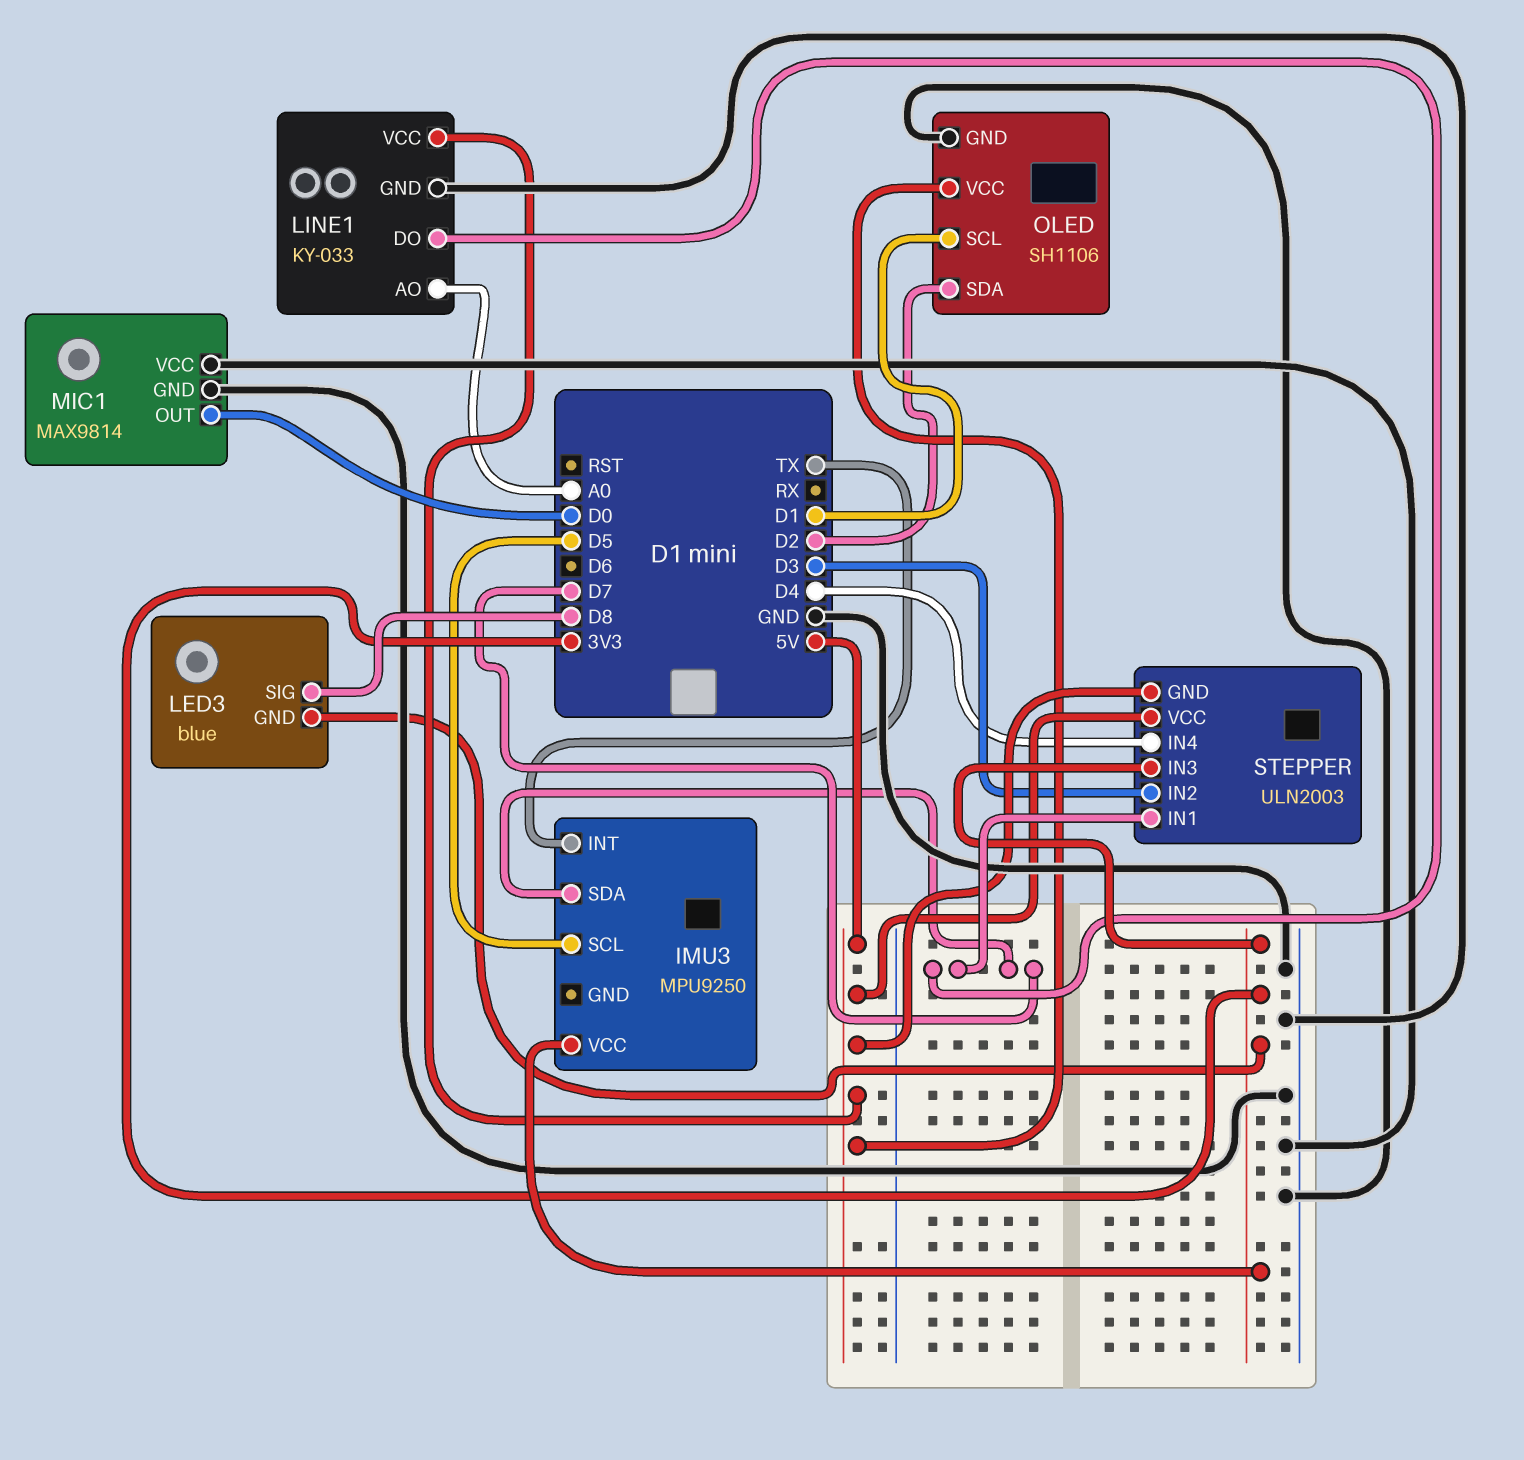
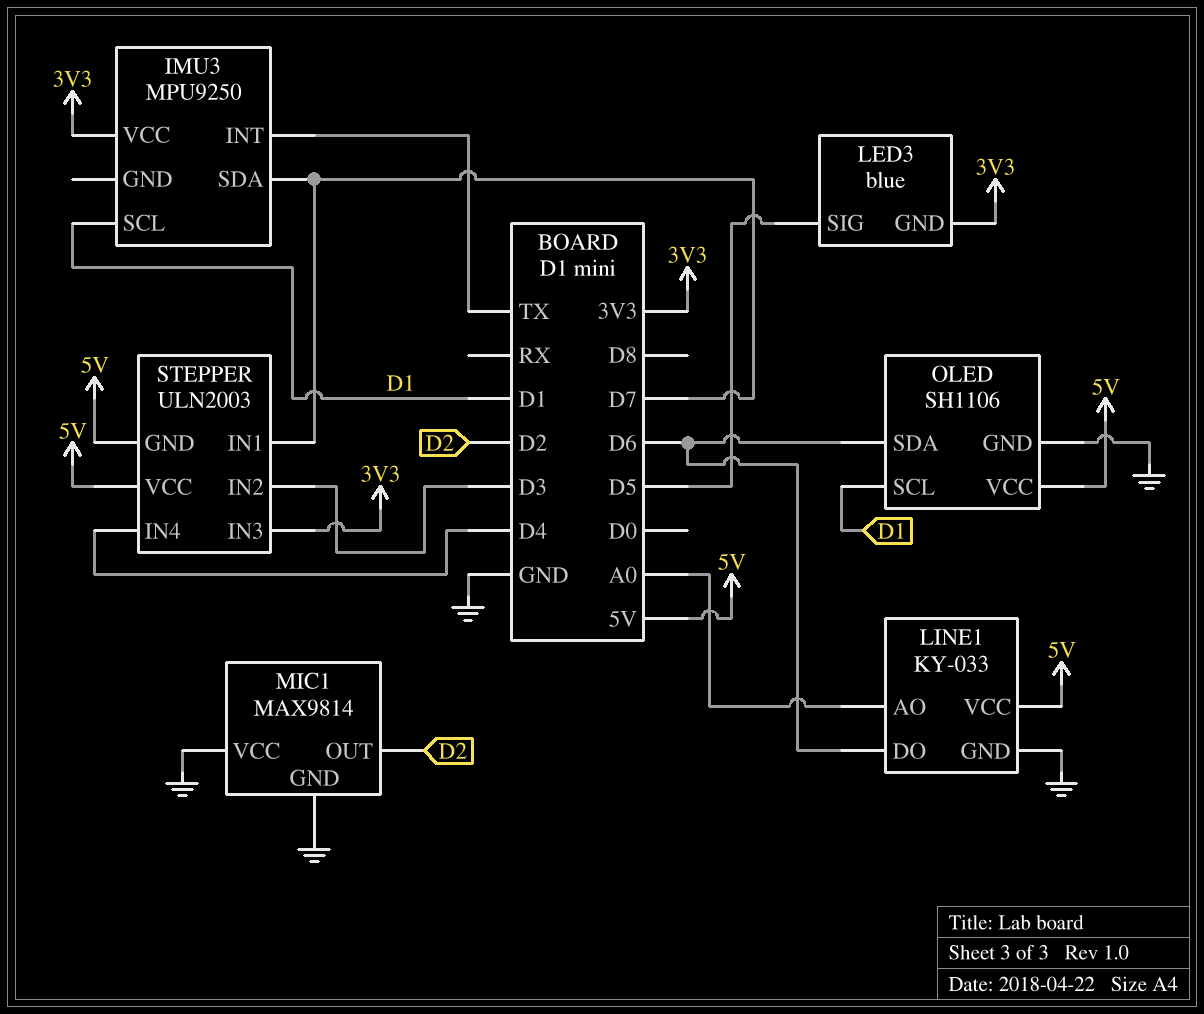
IMU3 pin SCL: D5 -> D1
LED3 pin SIG: D8 -> D5
LINE1 pin DO: D7 -> D6
MIC1 pin OUT: D0 -> D2
OLED pin SDA: D2 -> D6

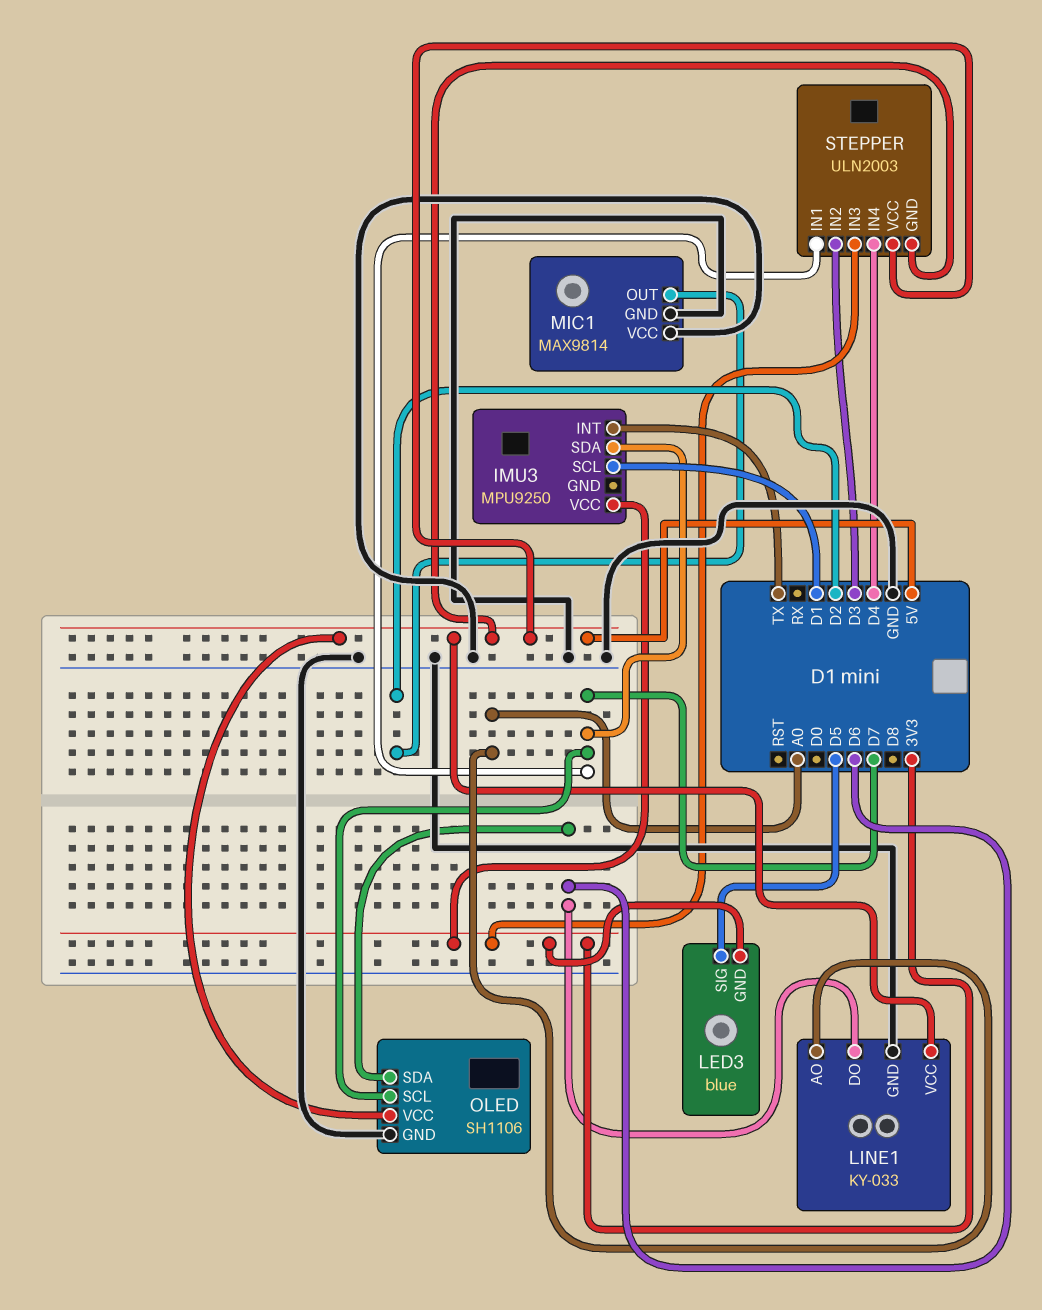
OLED pin SCL: D1 -> D7

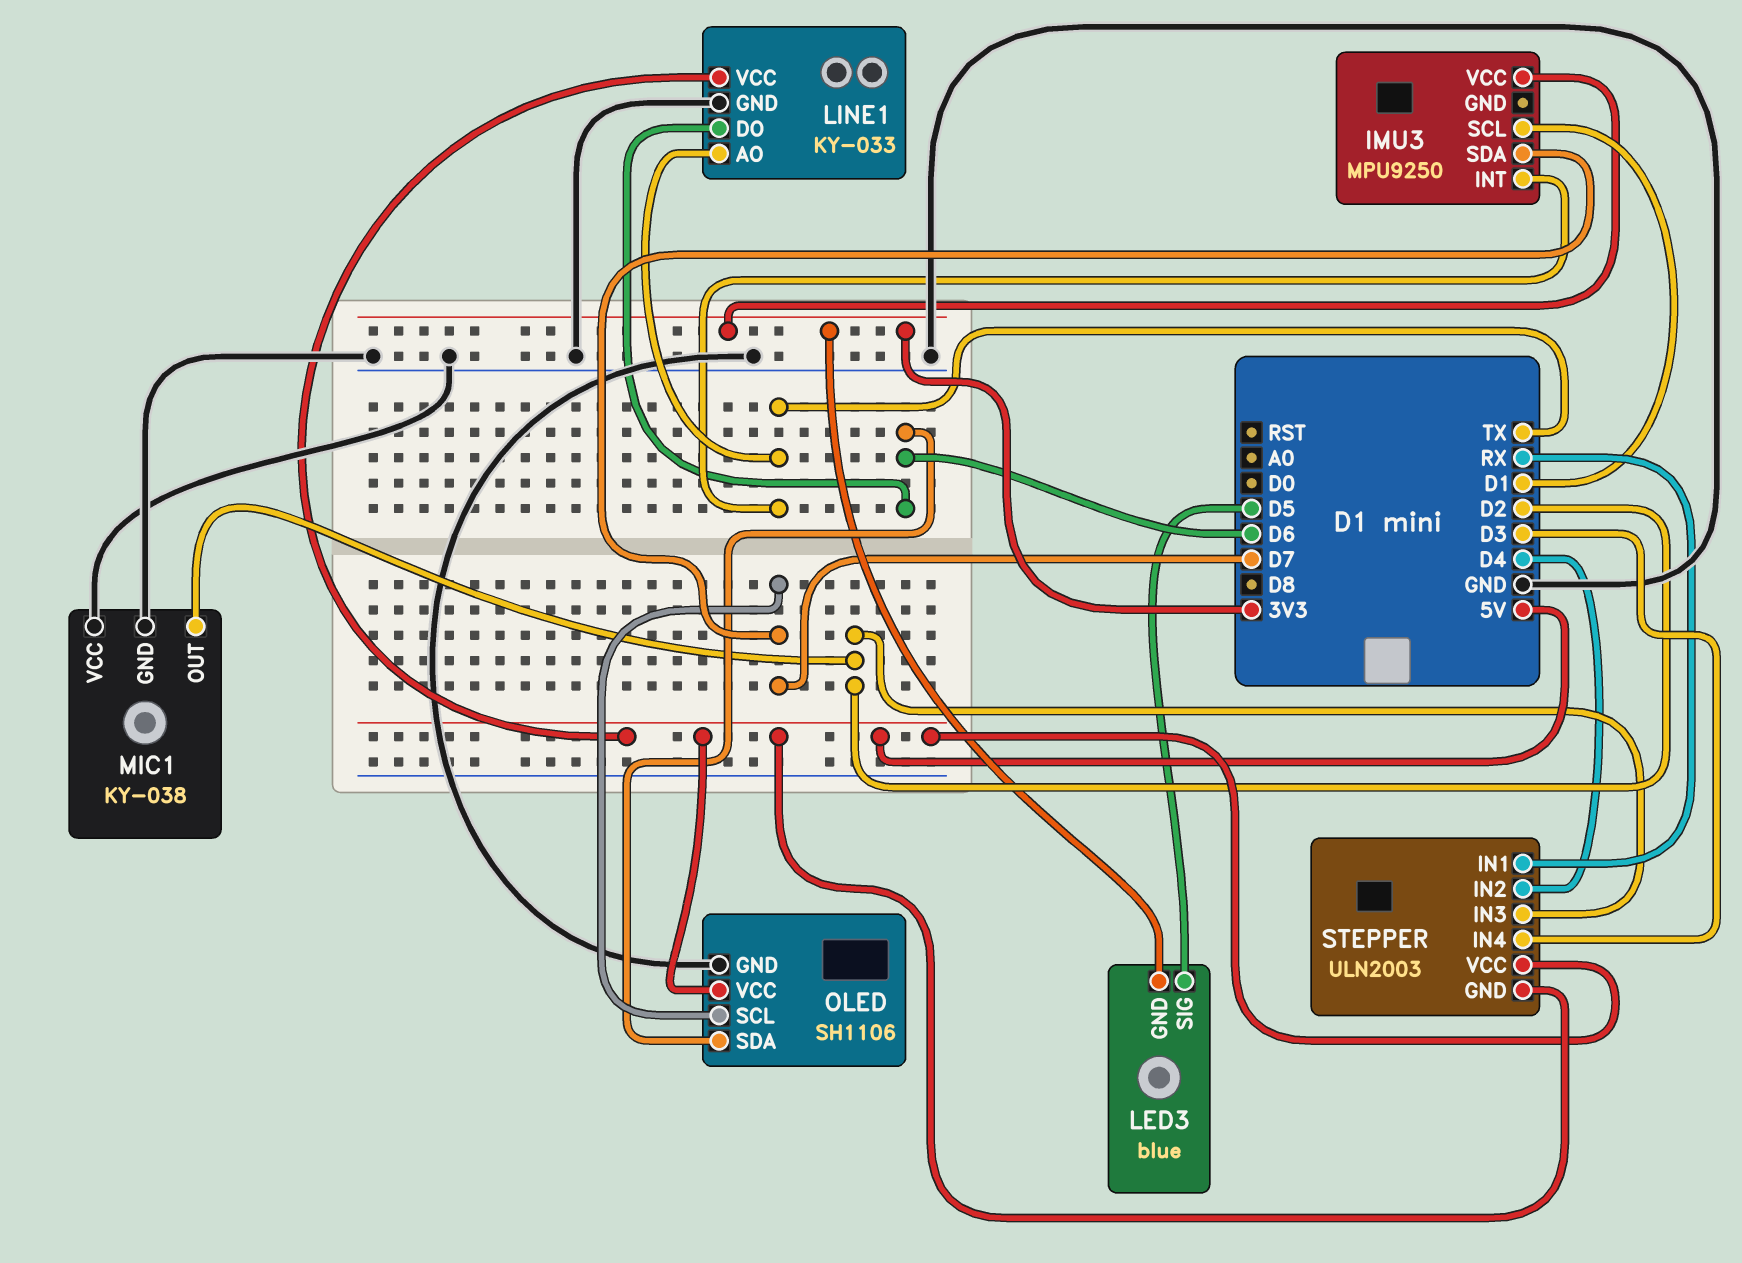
LINE1 pin AO: A0 -> TX
MIC1: MAX9814 -> KY-038
STEPPER pin IN1: D7 -> RX
STEPPER pin IN2: D3 -> D4
STEPPER pin IN3: 3V3 -> D2
STEPPER pin IN4: D4 -> D3

